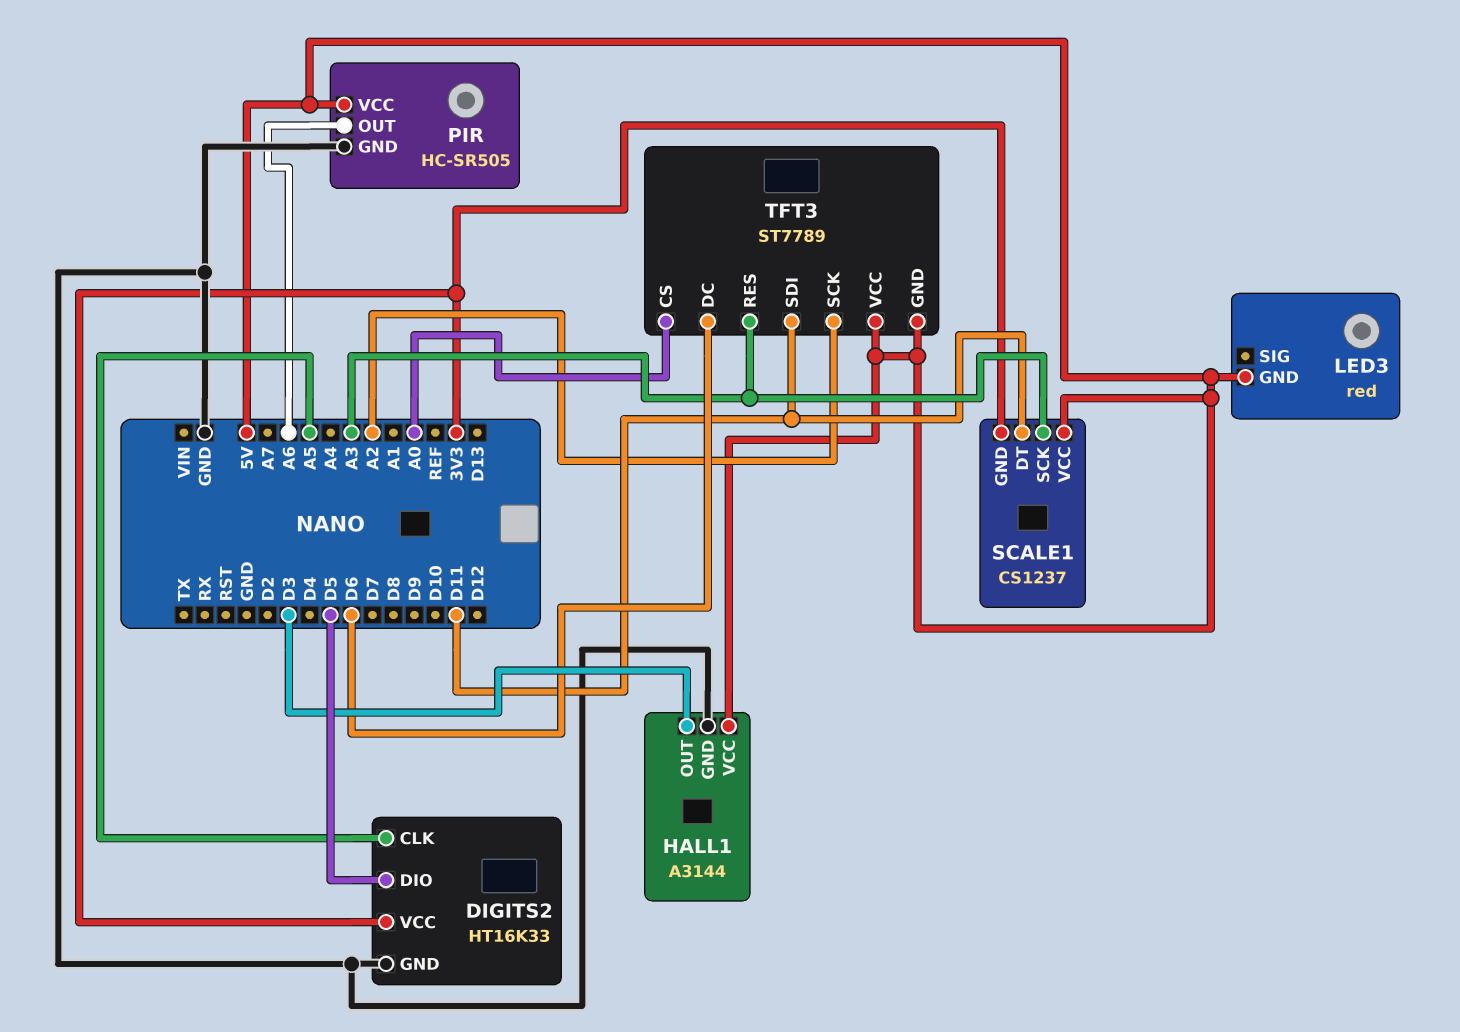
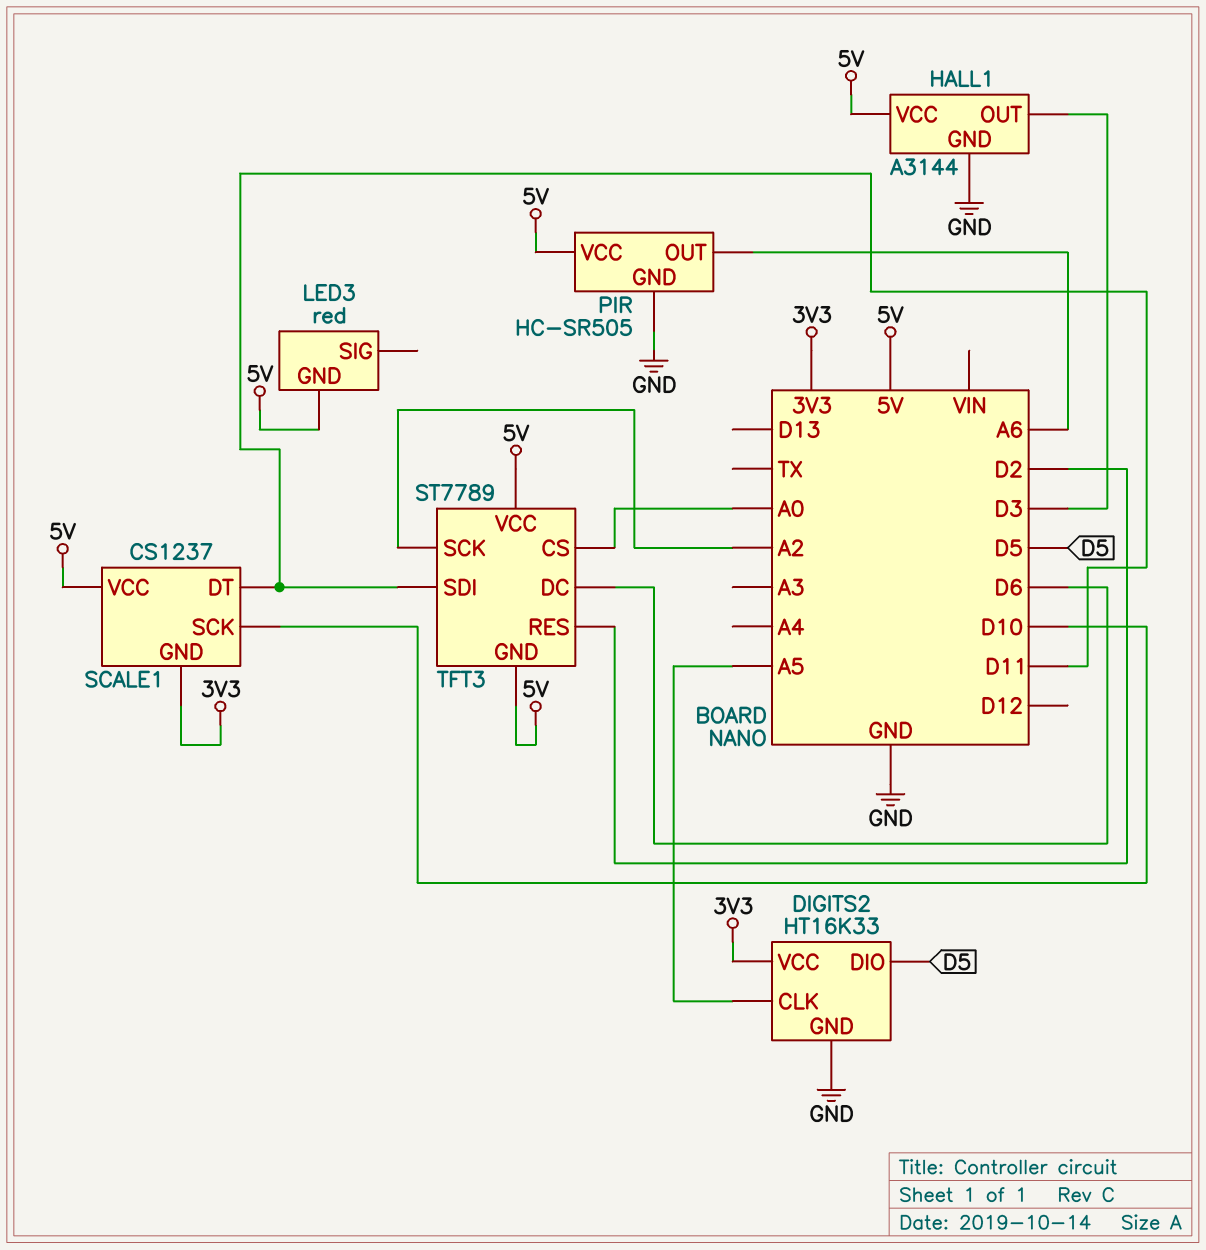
SCALE1 pin SCK: A3 -> D10
TFT3 pin RES: A3 -> D2

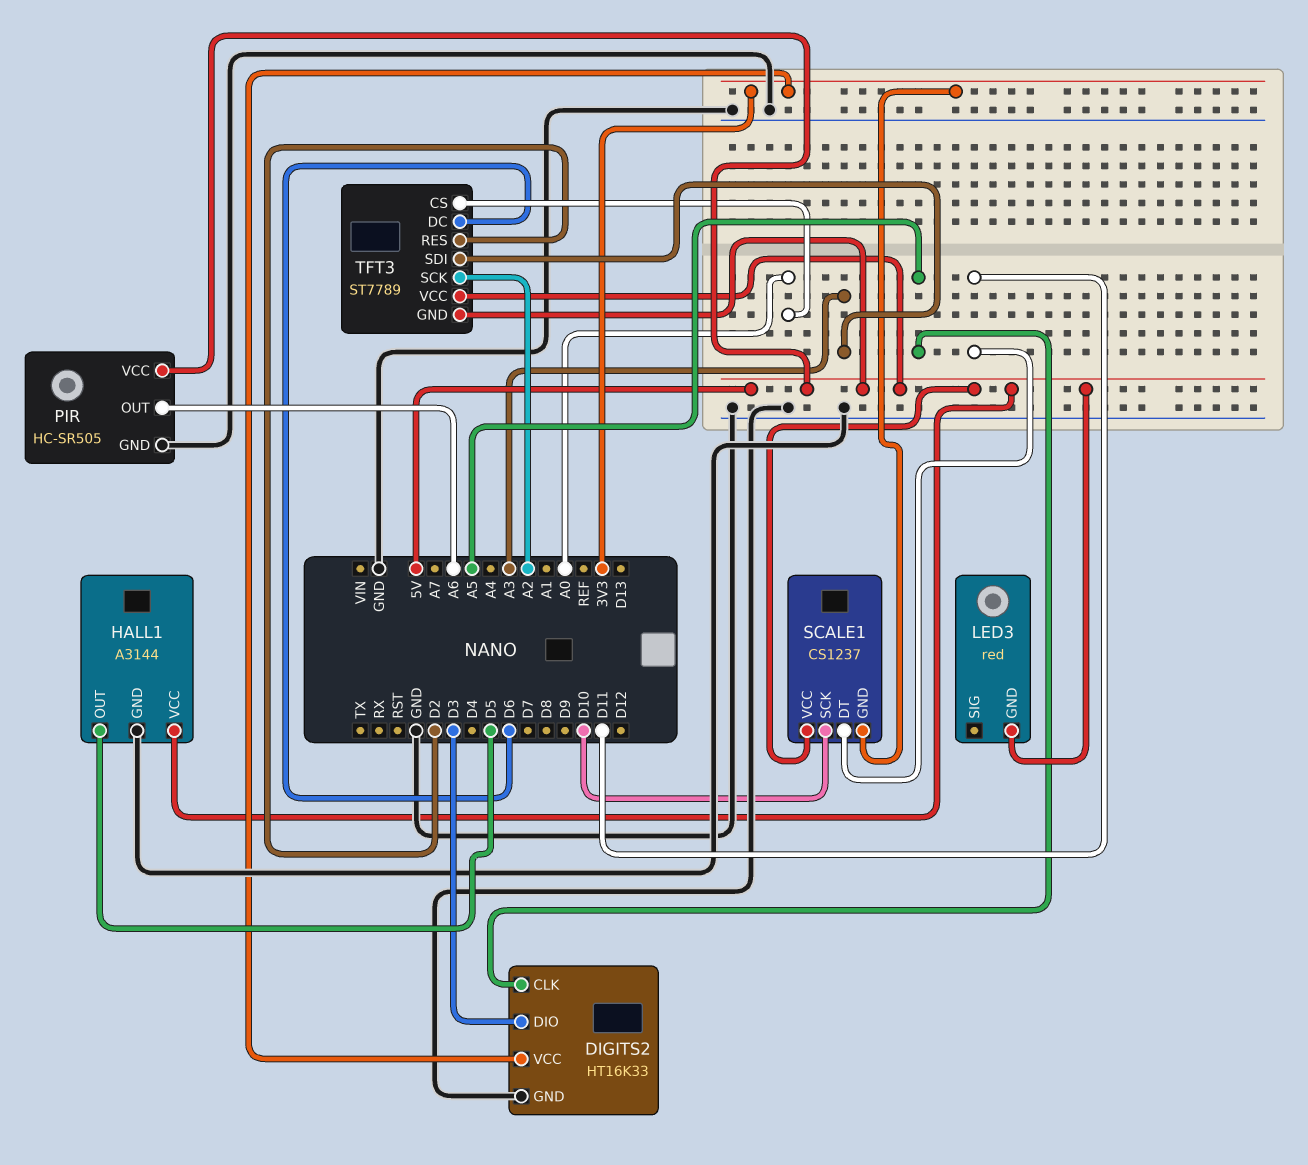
DIGITS2 pin DIO: D5 -> D3
HALL1 pin OUT: D3 -> D5
TFT3 pin SDI: D11 -> A3

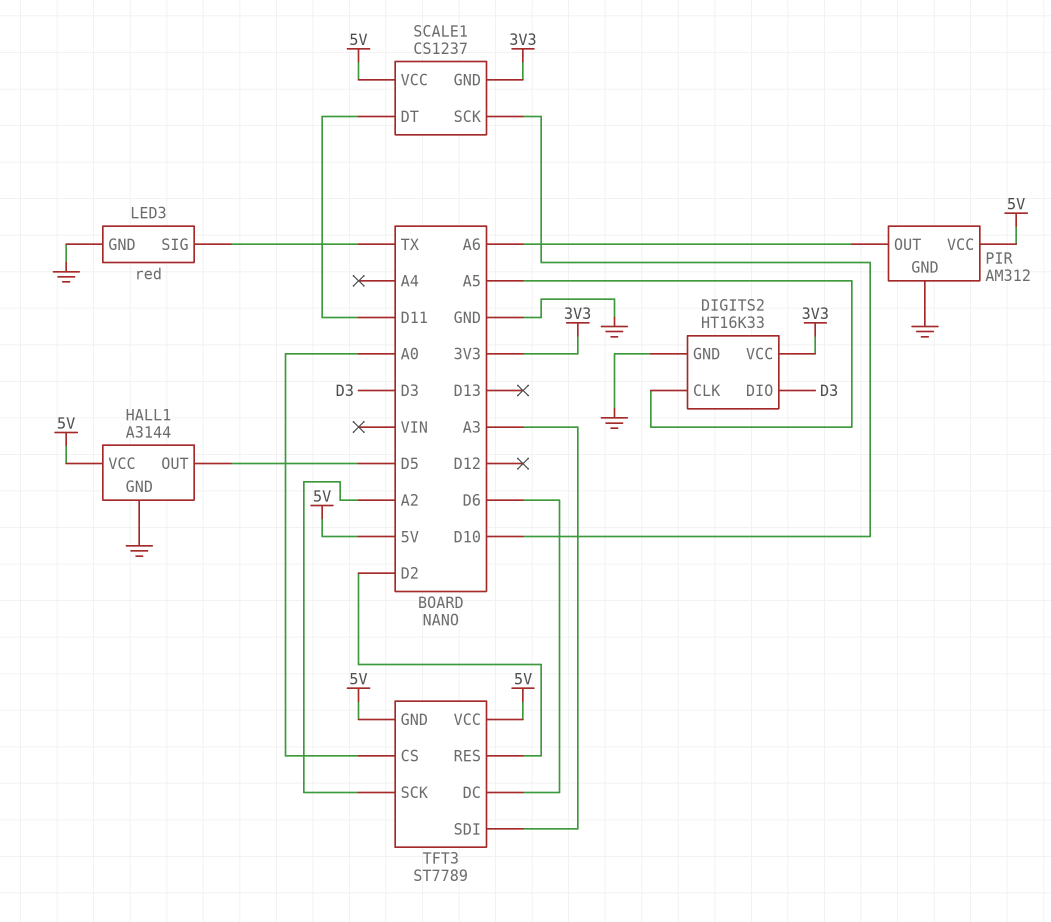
LED3 pin GND: 5V -> GND
LED3 pin SIG: none -> TX
PIR: HC-SR505 -> AM312

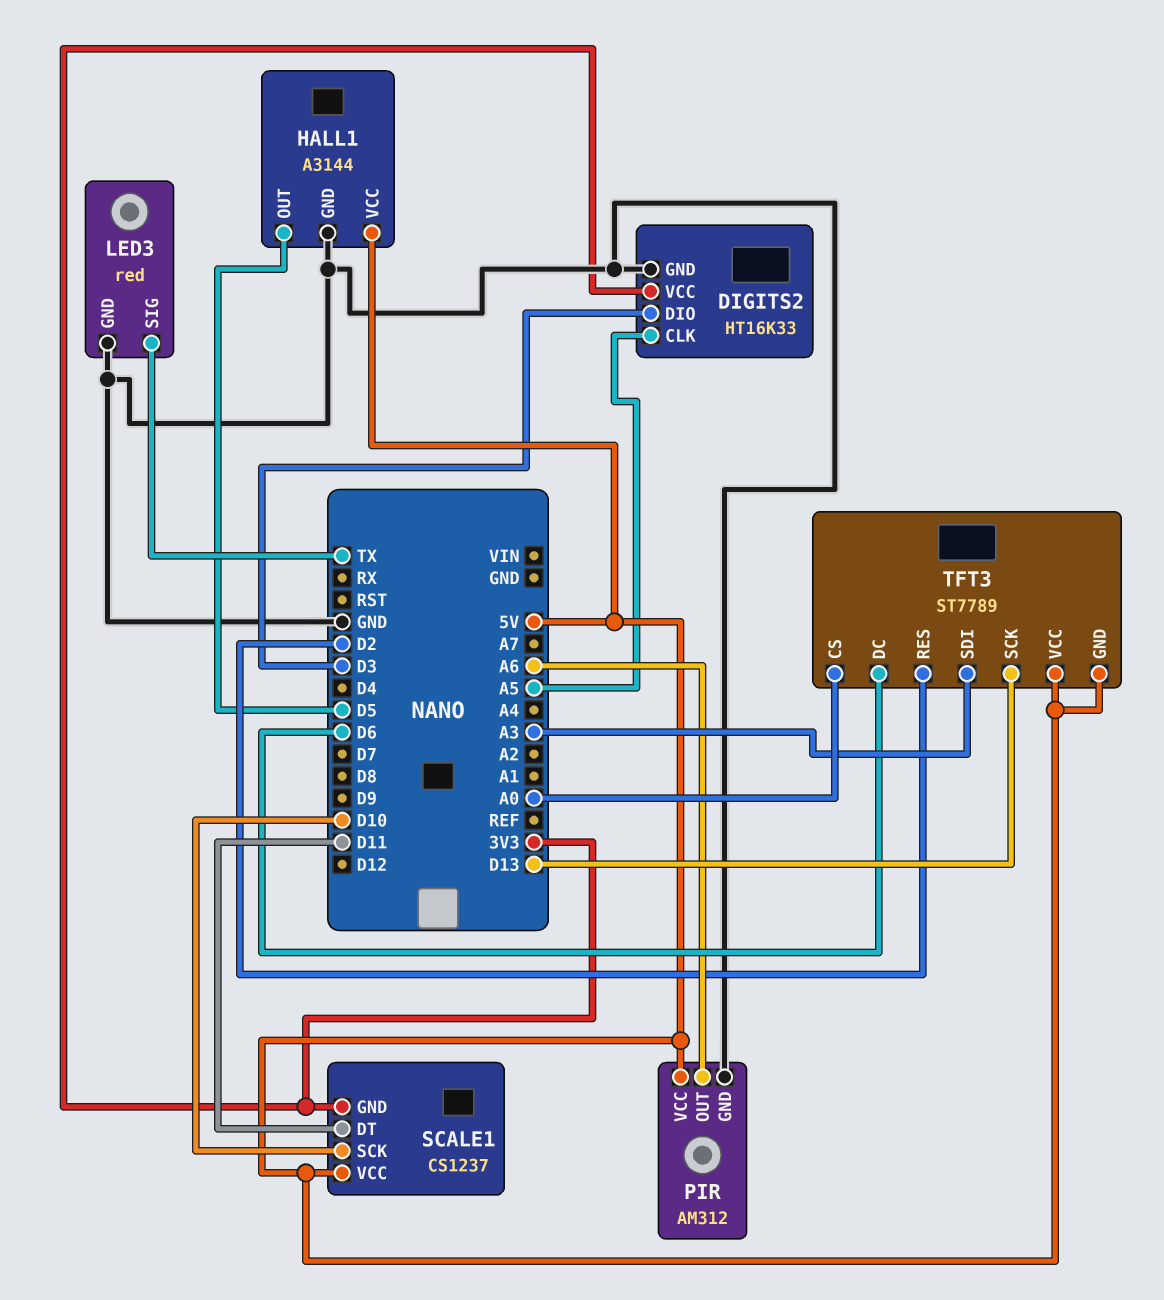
TFT3 pin SCK: A2 -> D13

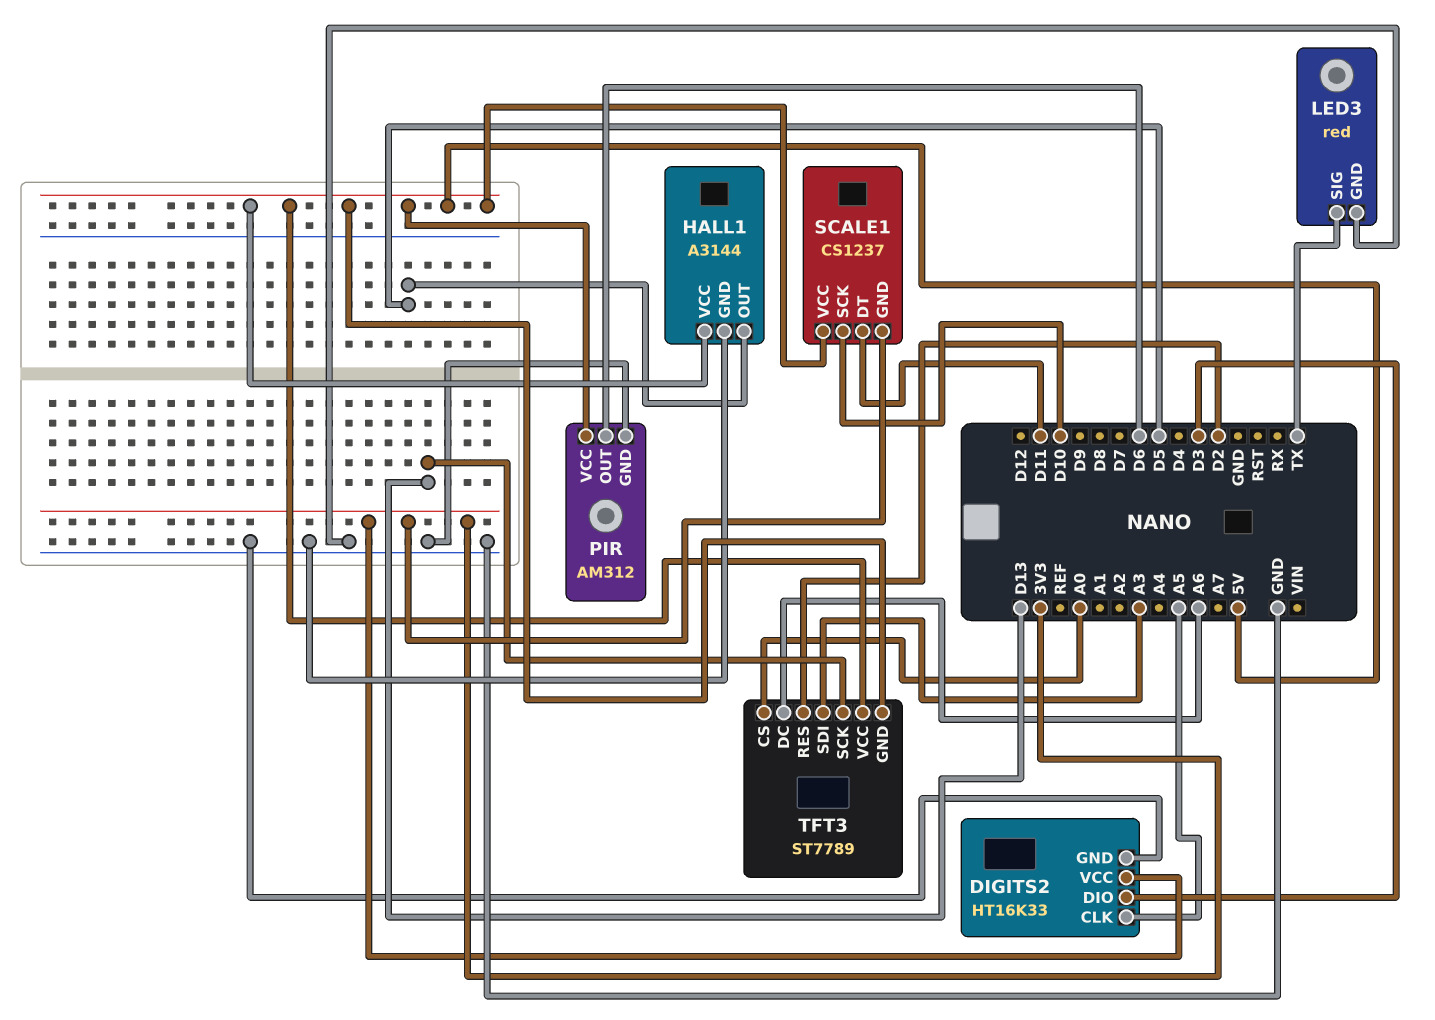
PIR pin OUT: A6 -> D6
TFT3 pin DC: D6 -> A6

